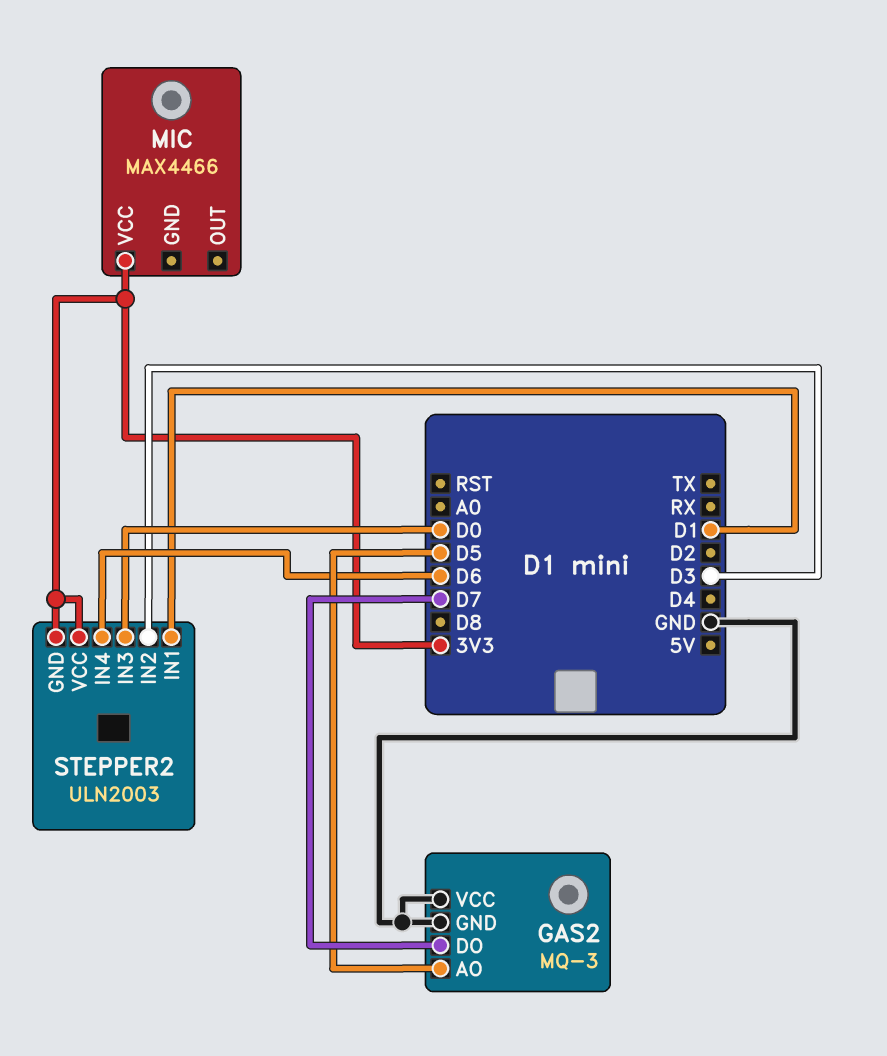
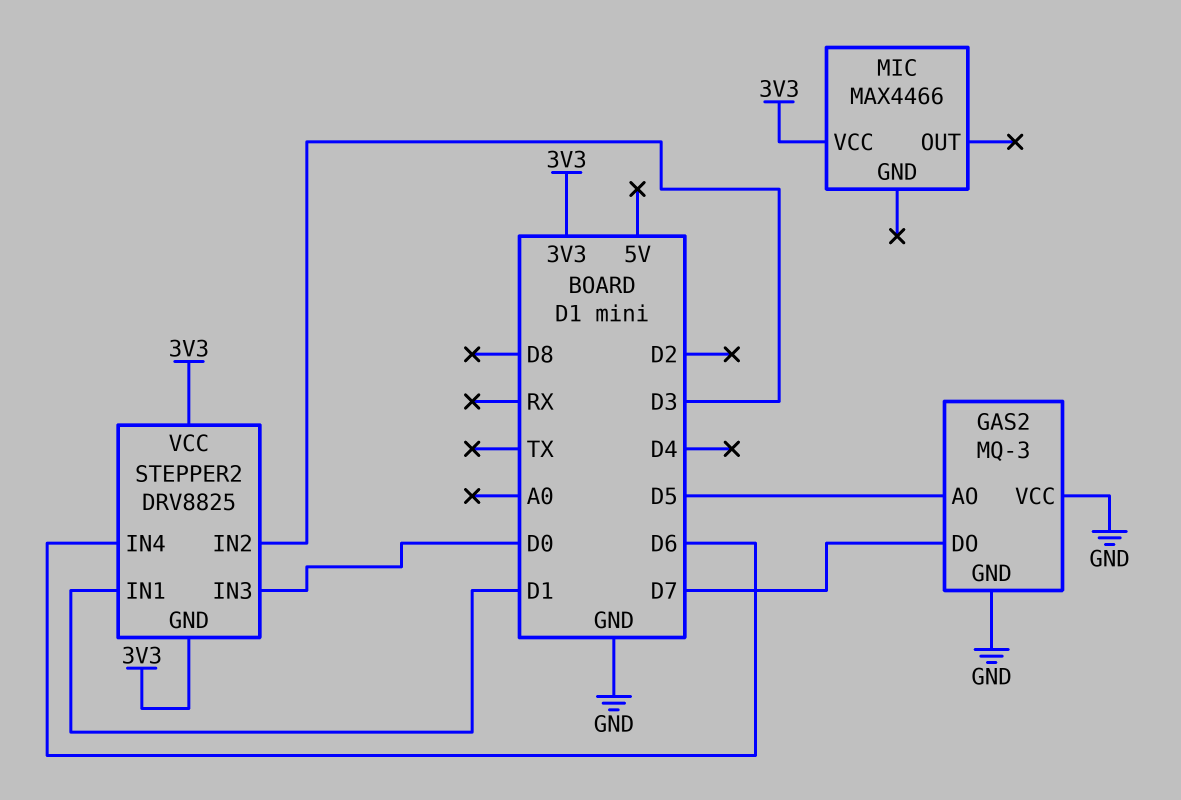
STEPPER2: ULN2003 -> DRV8825

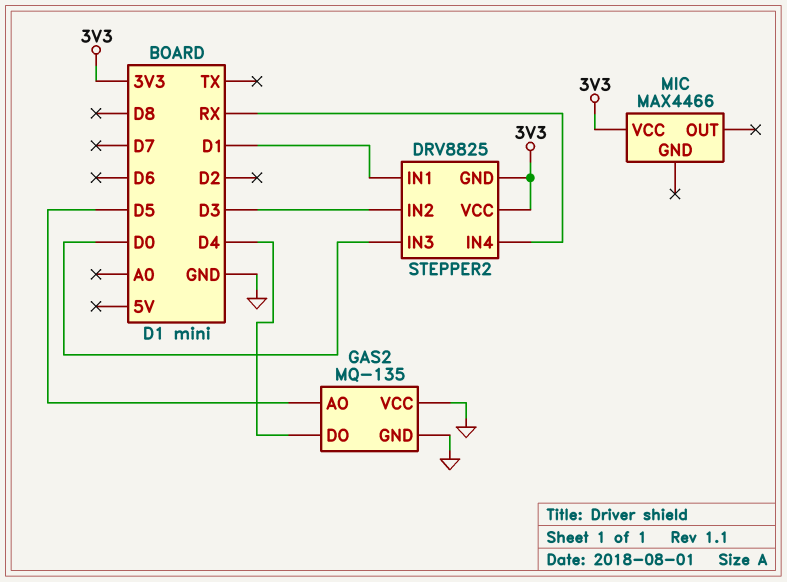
GAS2: MQ-3 -> MQ-135
GAS2 pin DO: D7 -> D4
STEPPER2 pin IN4: D6 -> RX

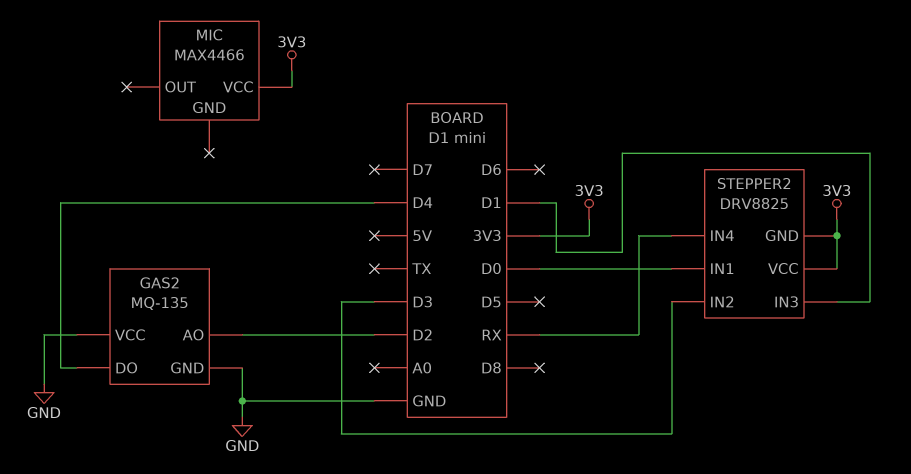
GAS2 pin AO: D5 -> D2
STEPPER2 pin IN1: D1 -> D0
STEPPER2 pin IN3: D0 -> D1

